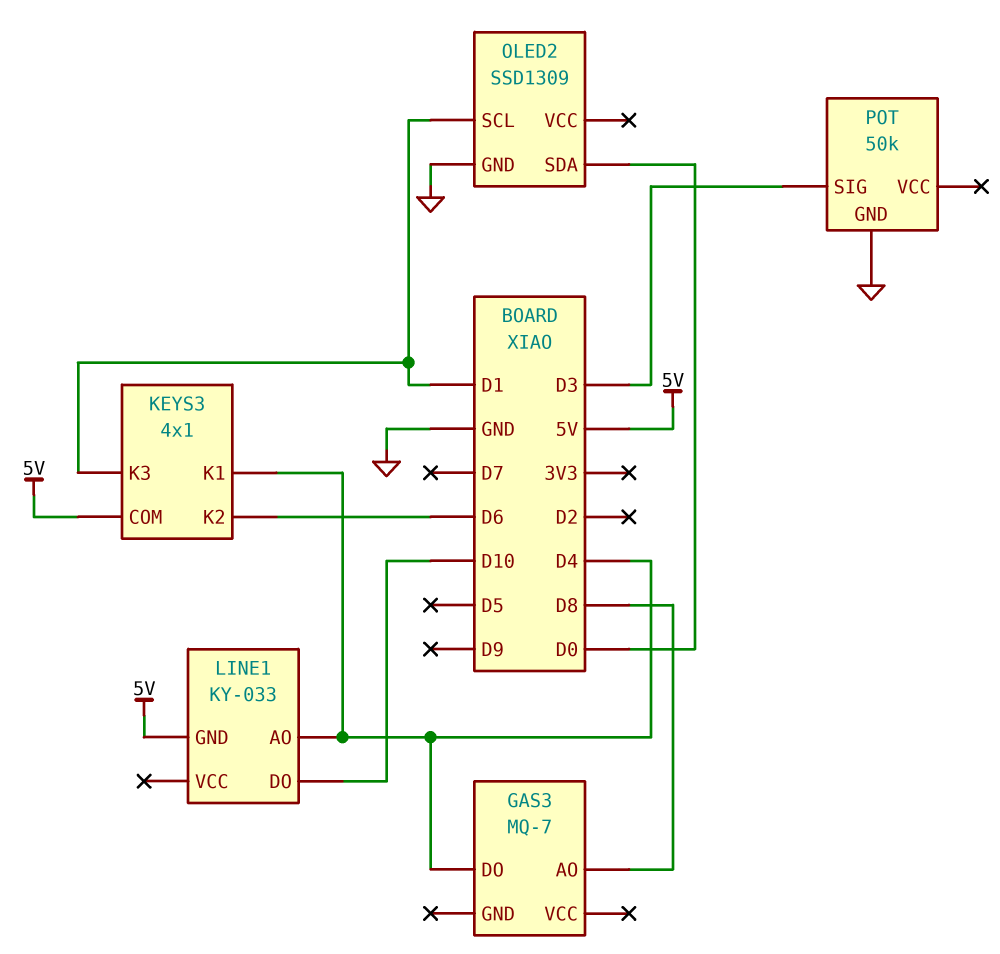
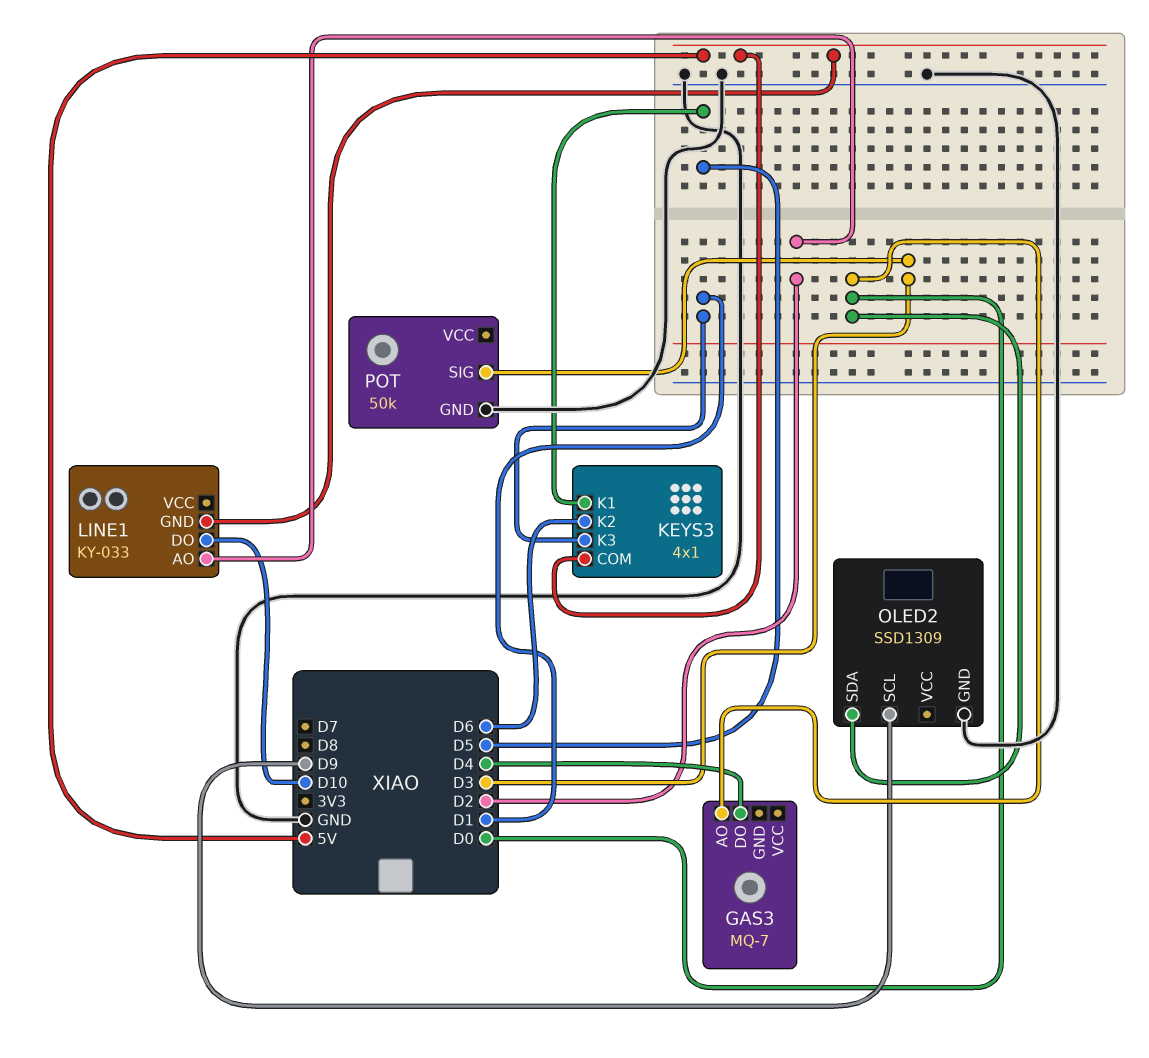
GAS3 pin AO: D8 -> D0
KEYS3 pin K1: D4 -> D5
LINE1 pin AO: D4 -> D2
OLED2 pin SCL: D1 -> D9

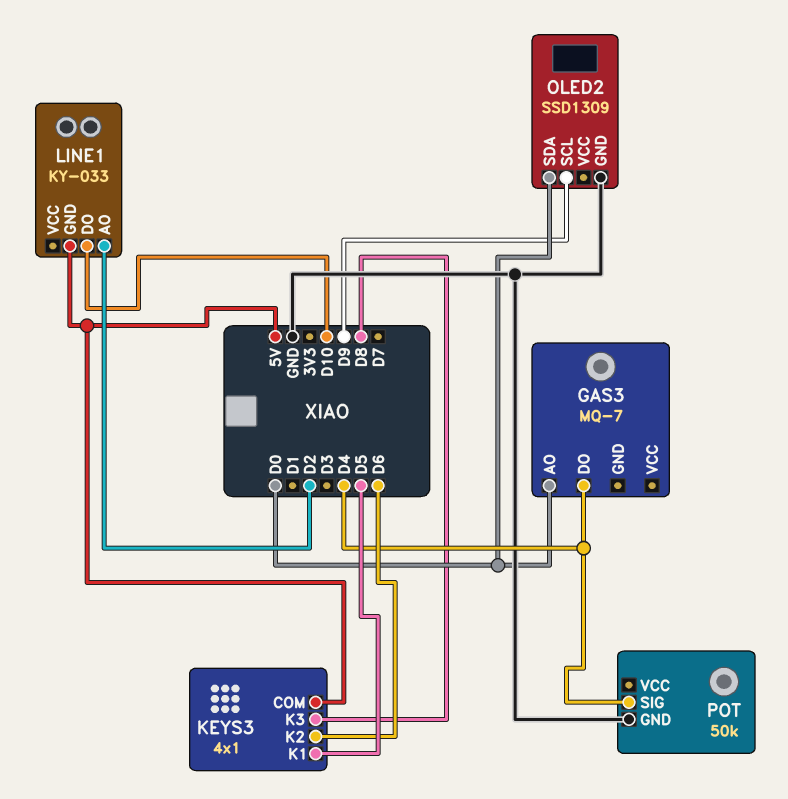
KEYS3 pin K3: D1 -> D8
POT pin SIG: D3 -> D4

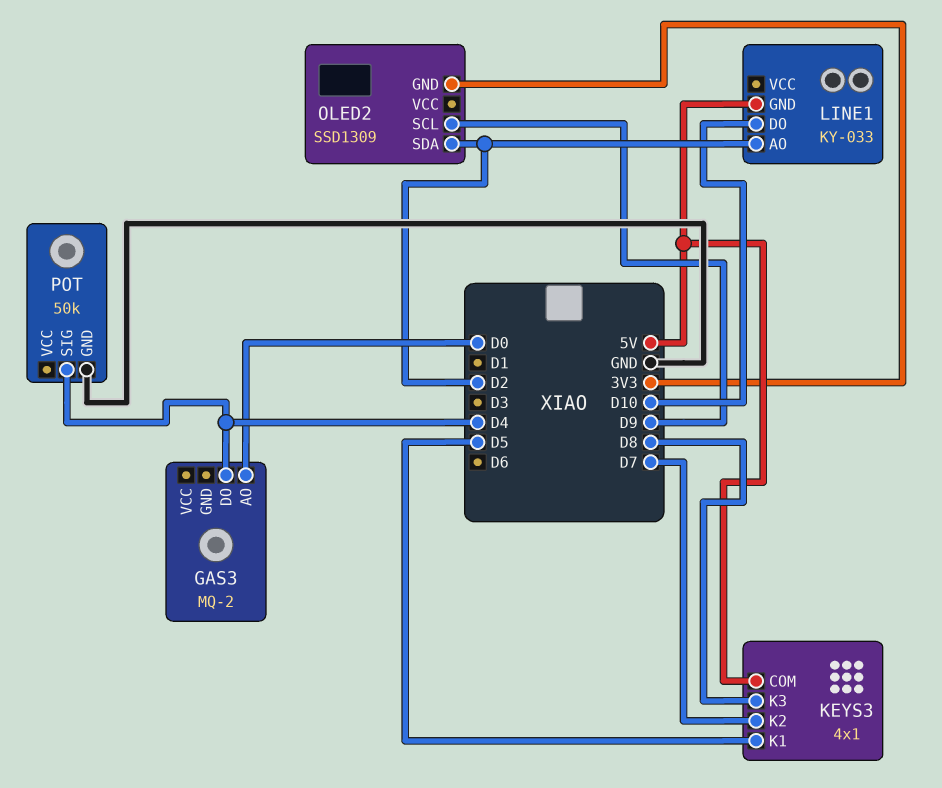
GAS3: MQ-7 -> MQ-2
KEYS3 pin K2: D6 -> D7
OLED2 pin GND: GND -> 3V3
OLED2 pin SDA: D0 -> D2

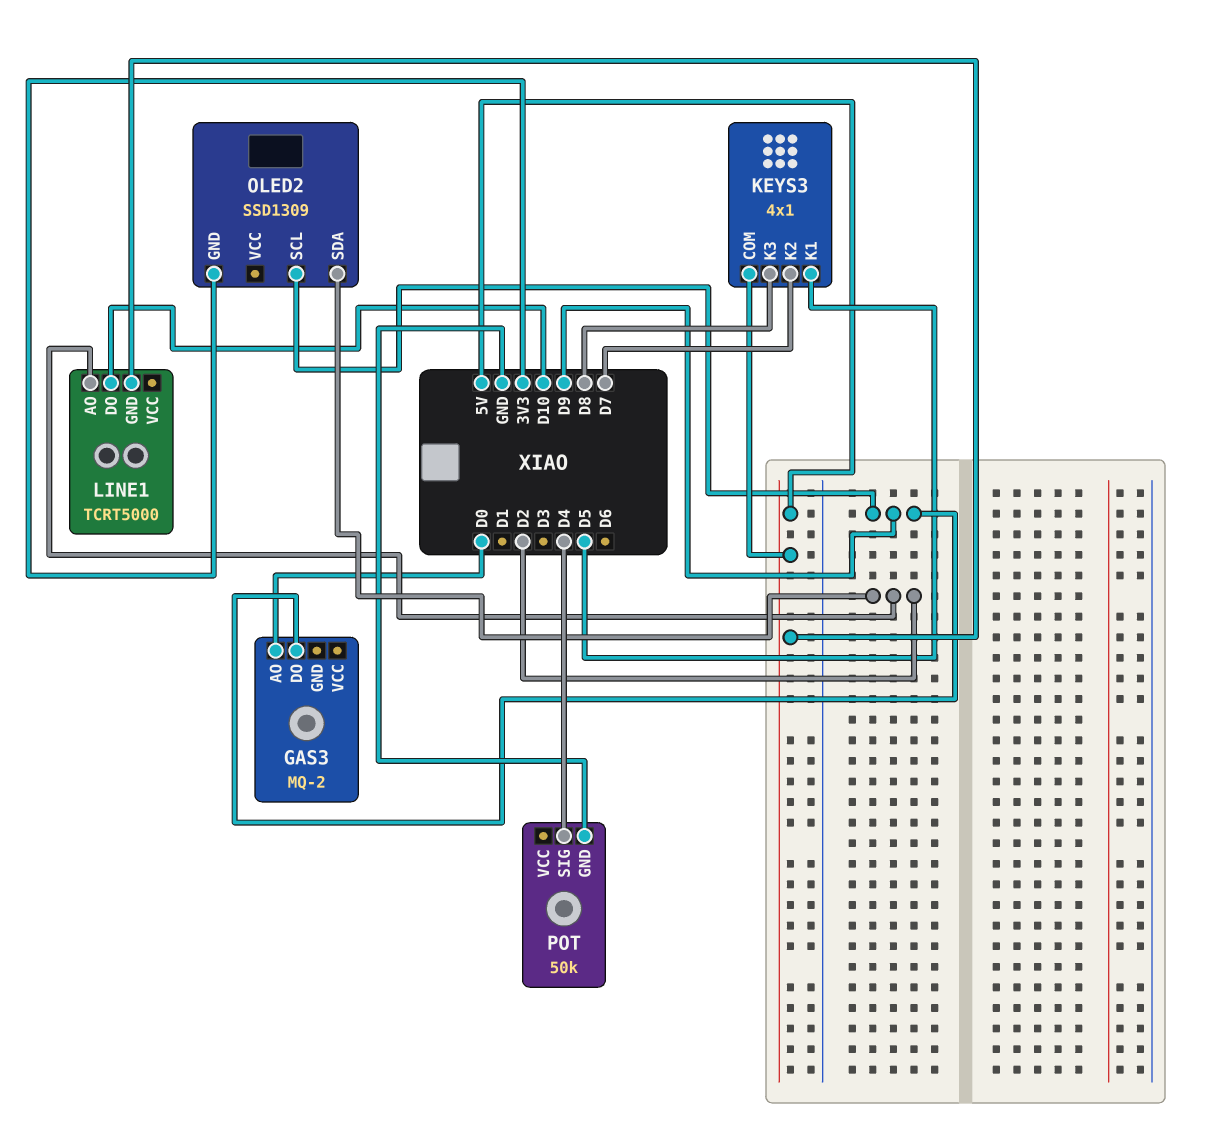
GAS3 pin DO: D4 -> D9
LINE1: KY-033 -> TCRT5000

